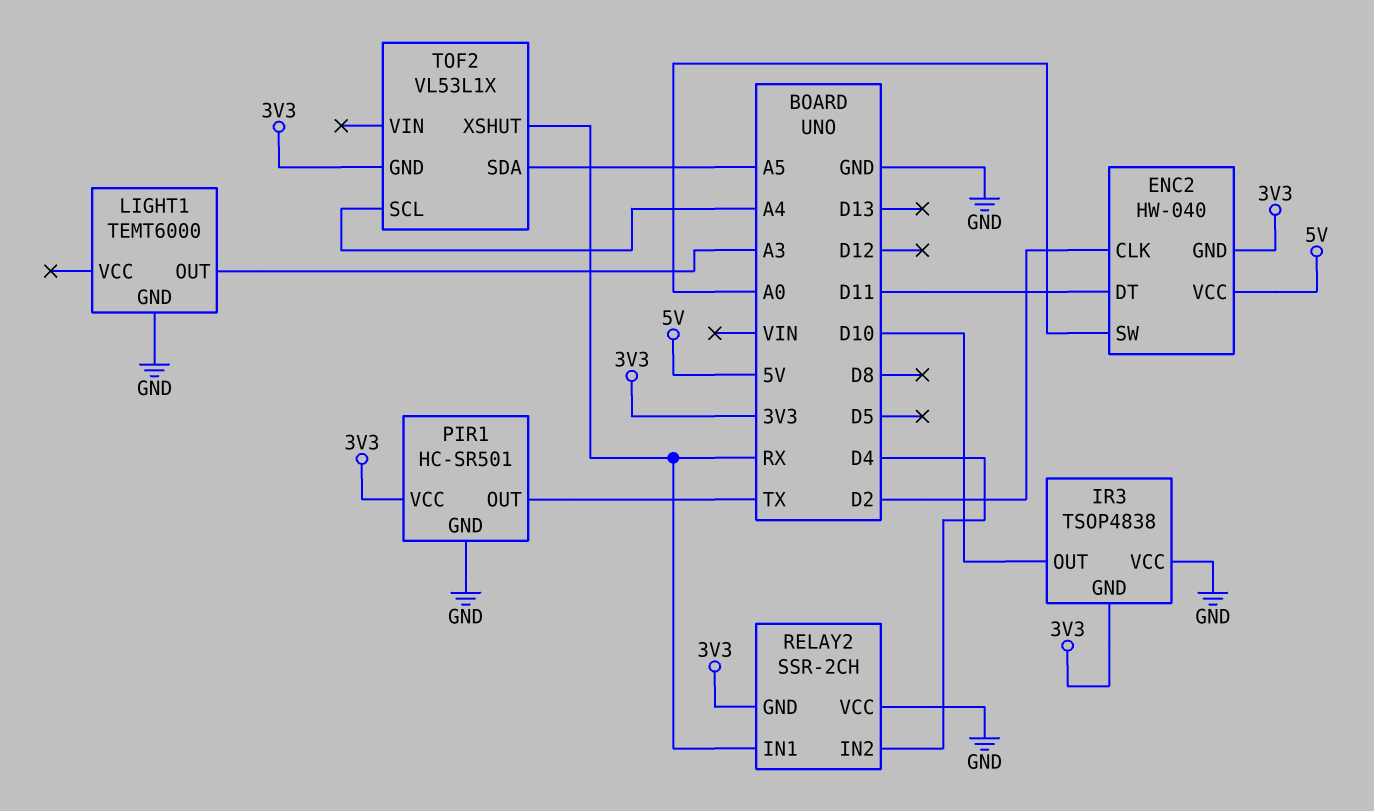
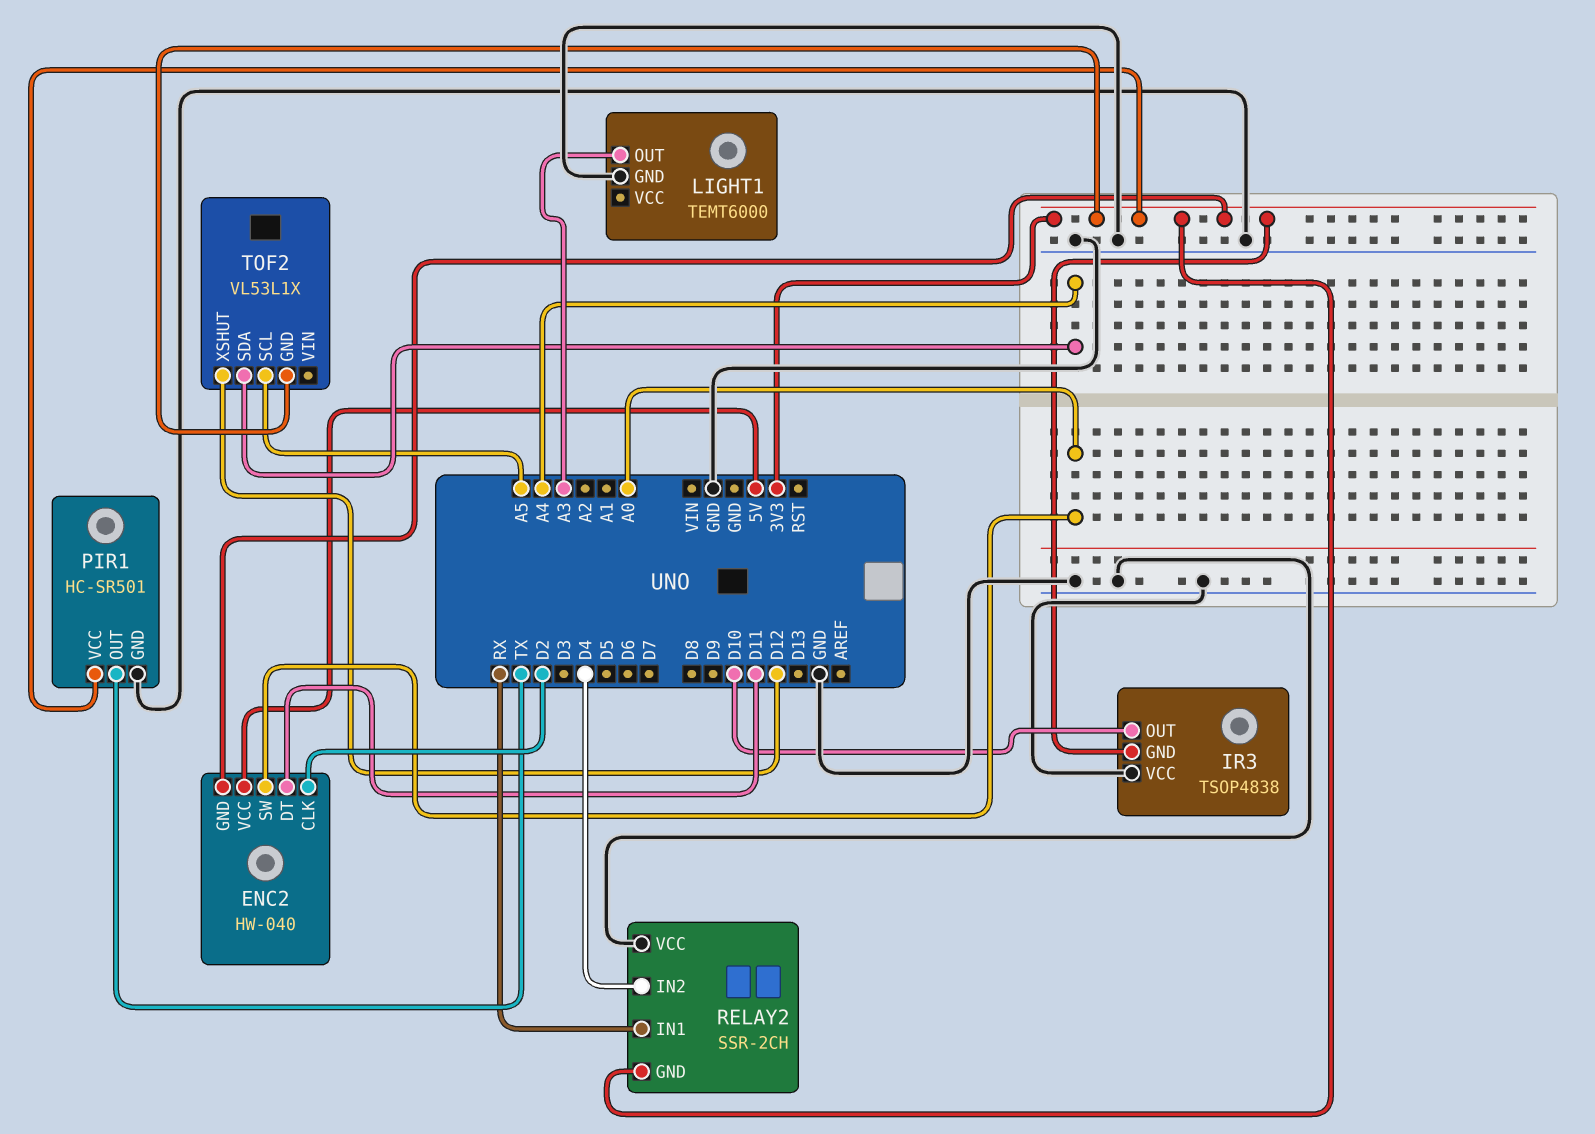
TOF2 pin SCL: A4 -> A5
TOF2 pin SDA: A5 -> A4
TOF2 pin XSHUT: RX -> D12

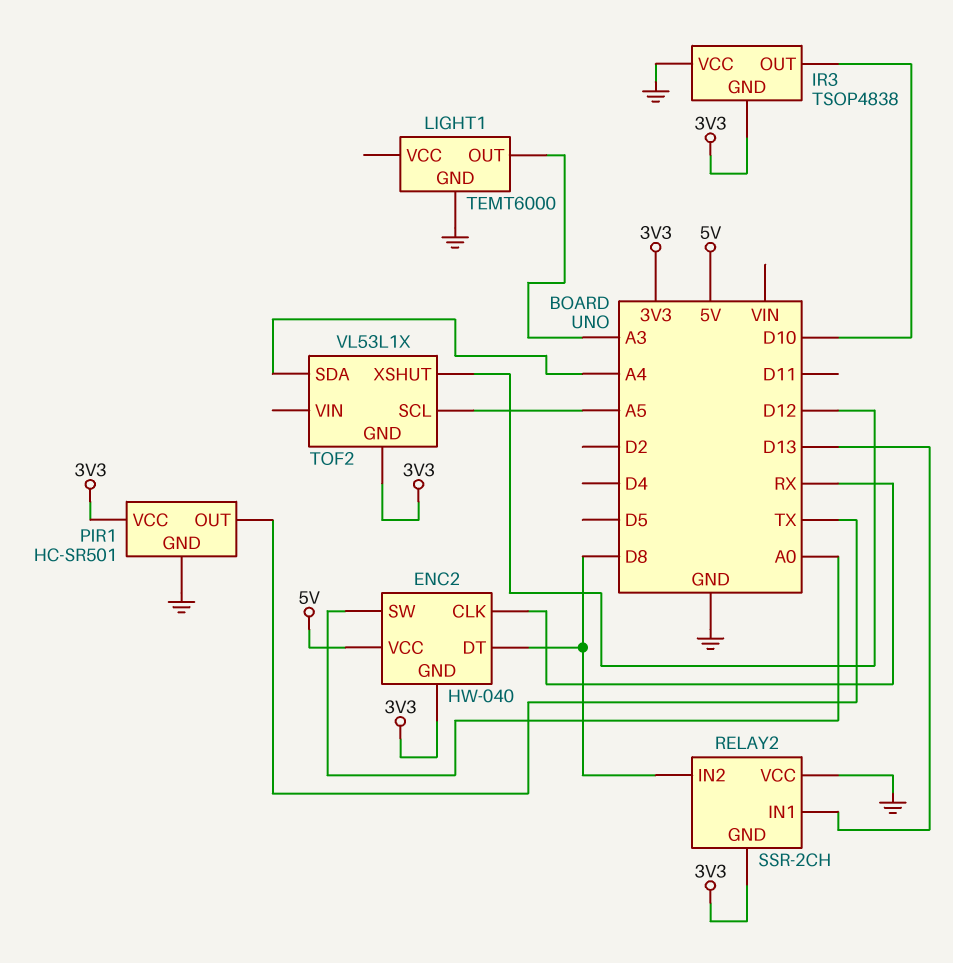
ENC2 pin CLK: D2 -> RX
ENC2 pin DT: D11 -> D8
RELAY2 pin IN1: RX -> D13
RELAY2 pin IN2: D4 -> D8

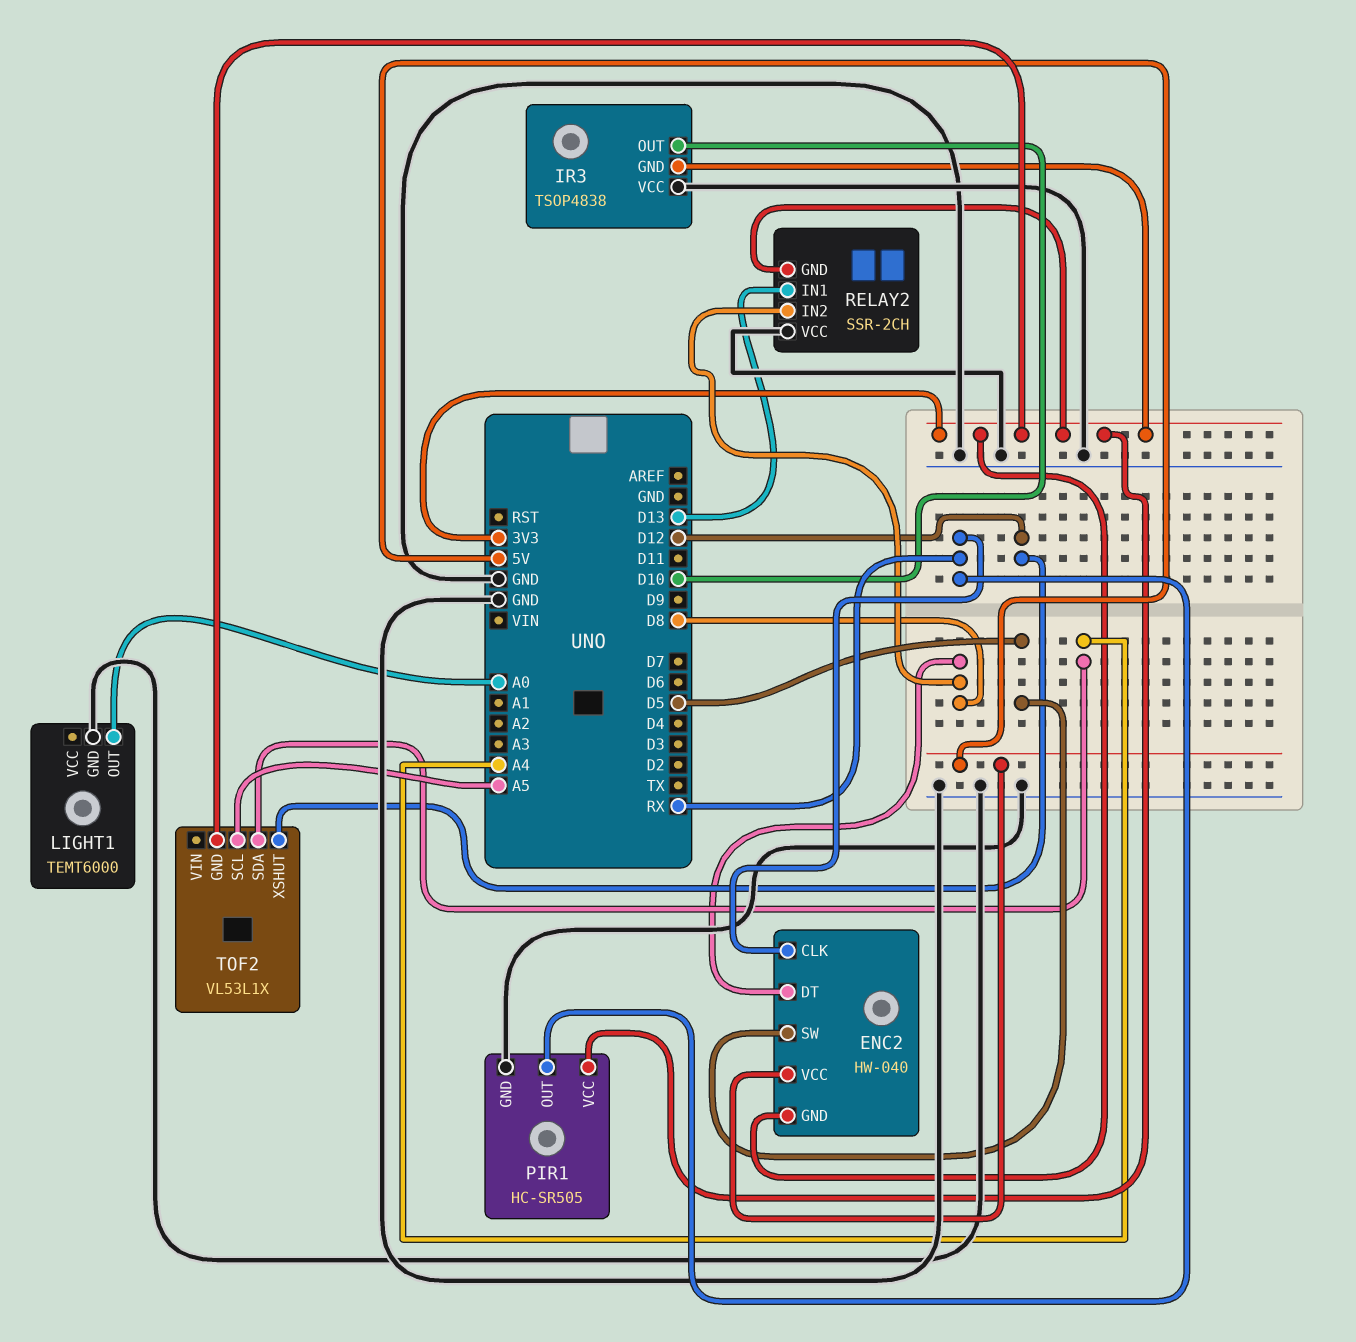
ENC2 pin SW: A0 -> D5
LIGHT1 pin OUT: A3 -> A0
PIR1: HC-SR501 -> HC-SR505
PIR1 pin OUT: TX -> RX

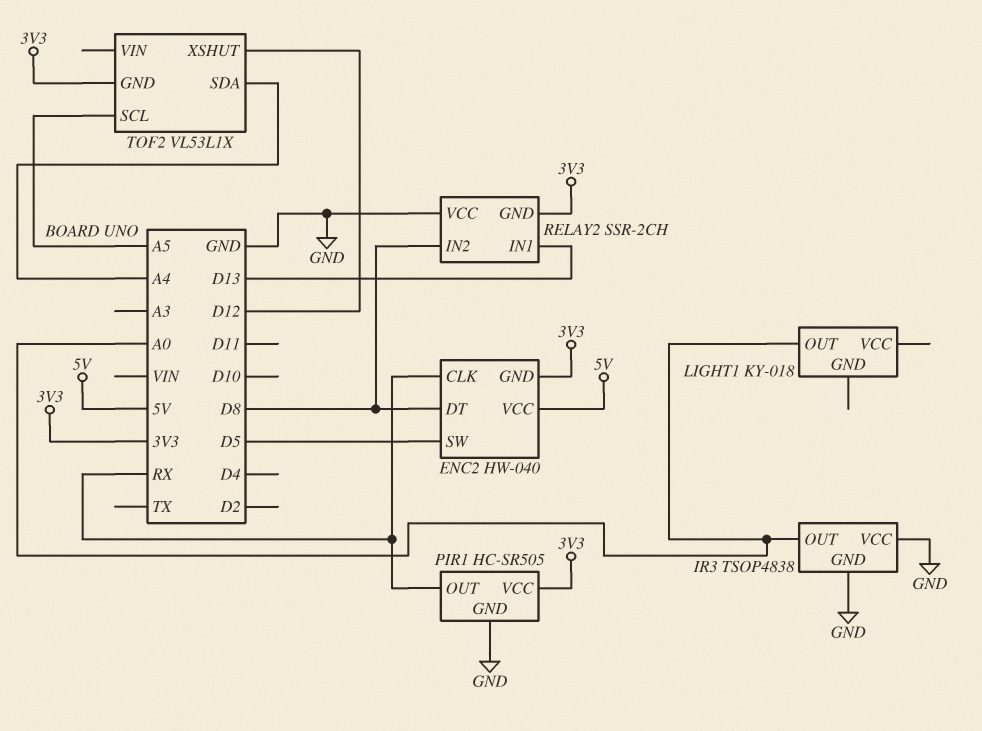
IR3 pin GND: 3V3 -> GND
IR3 pin OUT: D10 -> A0
LIGHT1: TEMT6000 -> KY-018
LIGHT1 pin GND: GND -> none

